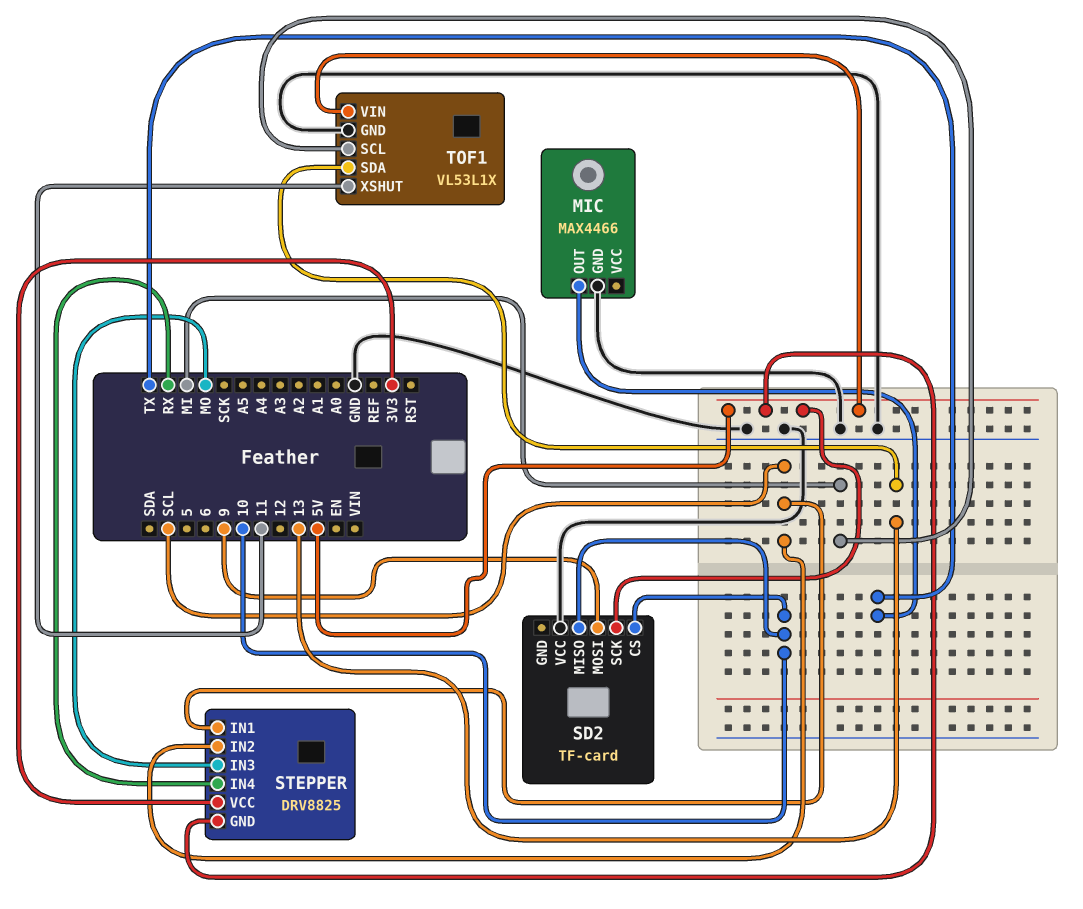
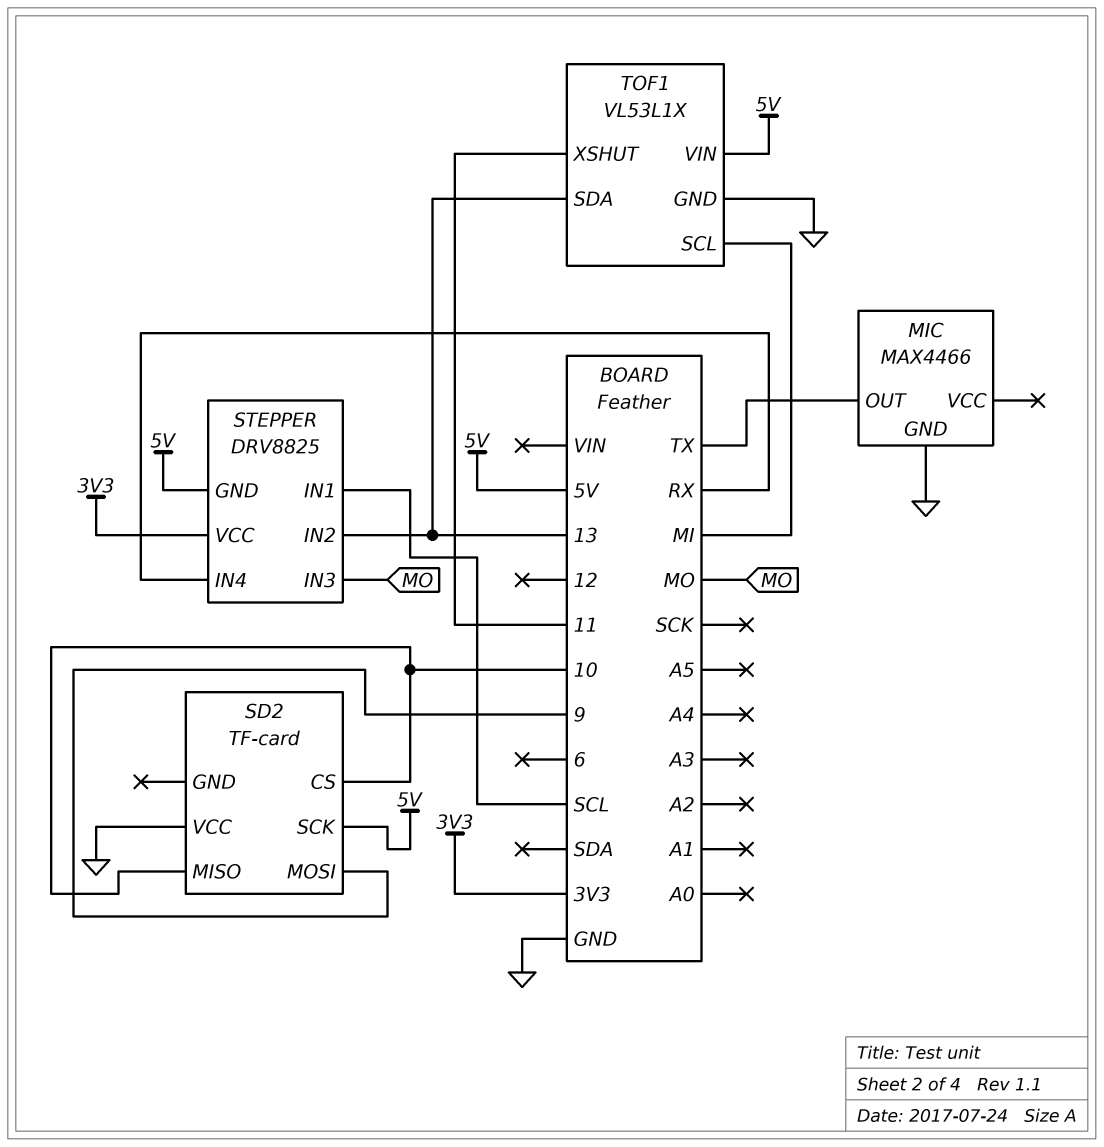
STEPPER pin IN2: SCL -> 13

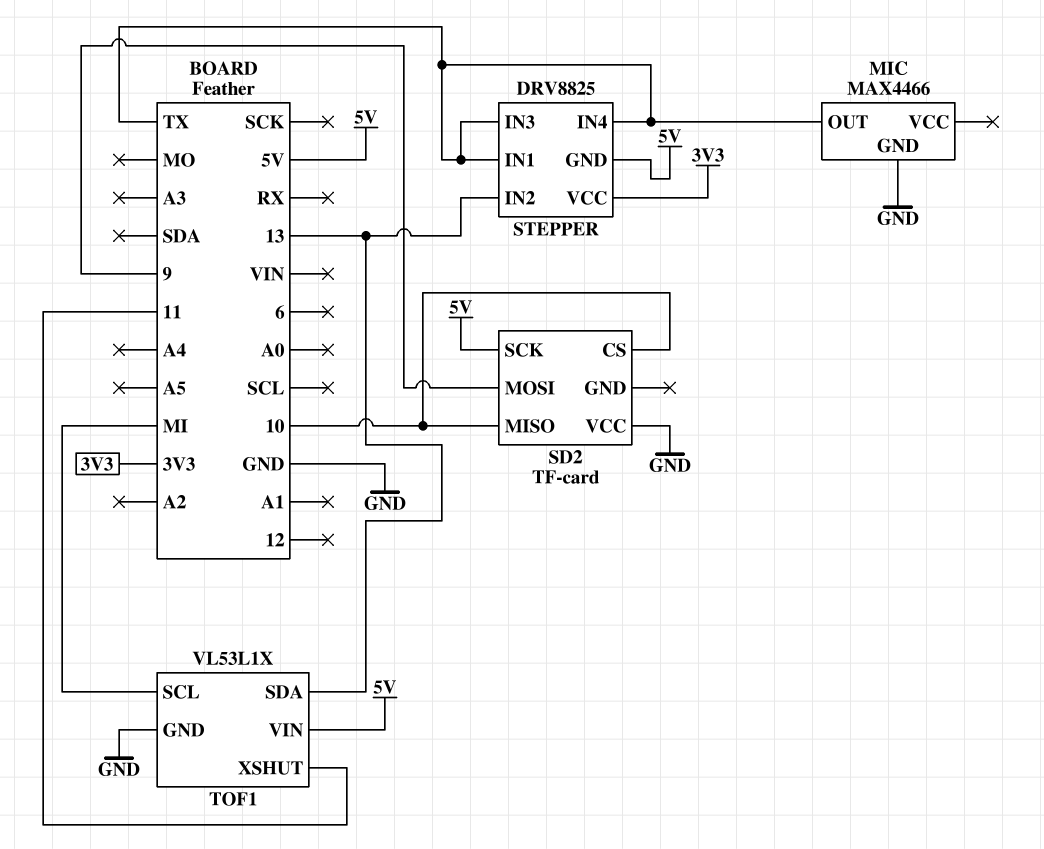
STEPPER pin IN1: SCL -> TX
STEPPER pin IN3: MO -> TX
STEPPER pin IN4: RX -> TX

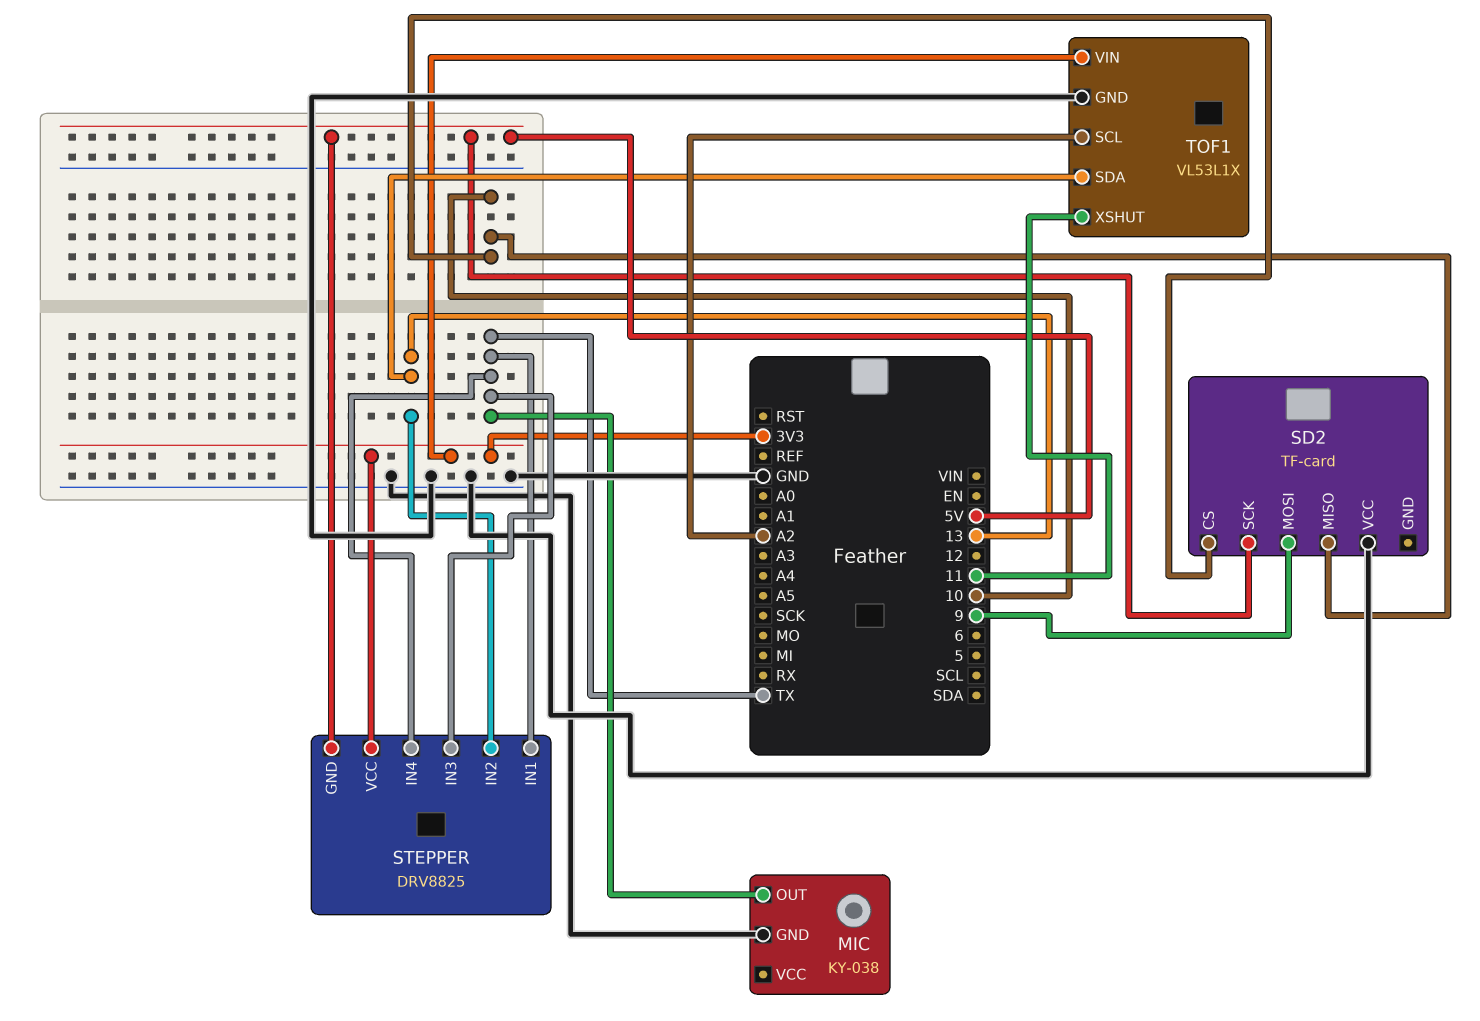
MIC: MAX4466 -> KY-038
TOF1 pin SCL: MI -> A2
TOF1 pin VIN: 5V -> 3V3

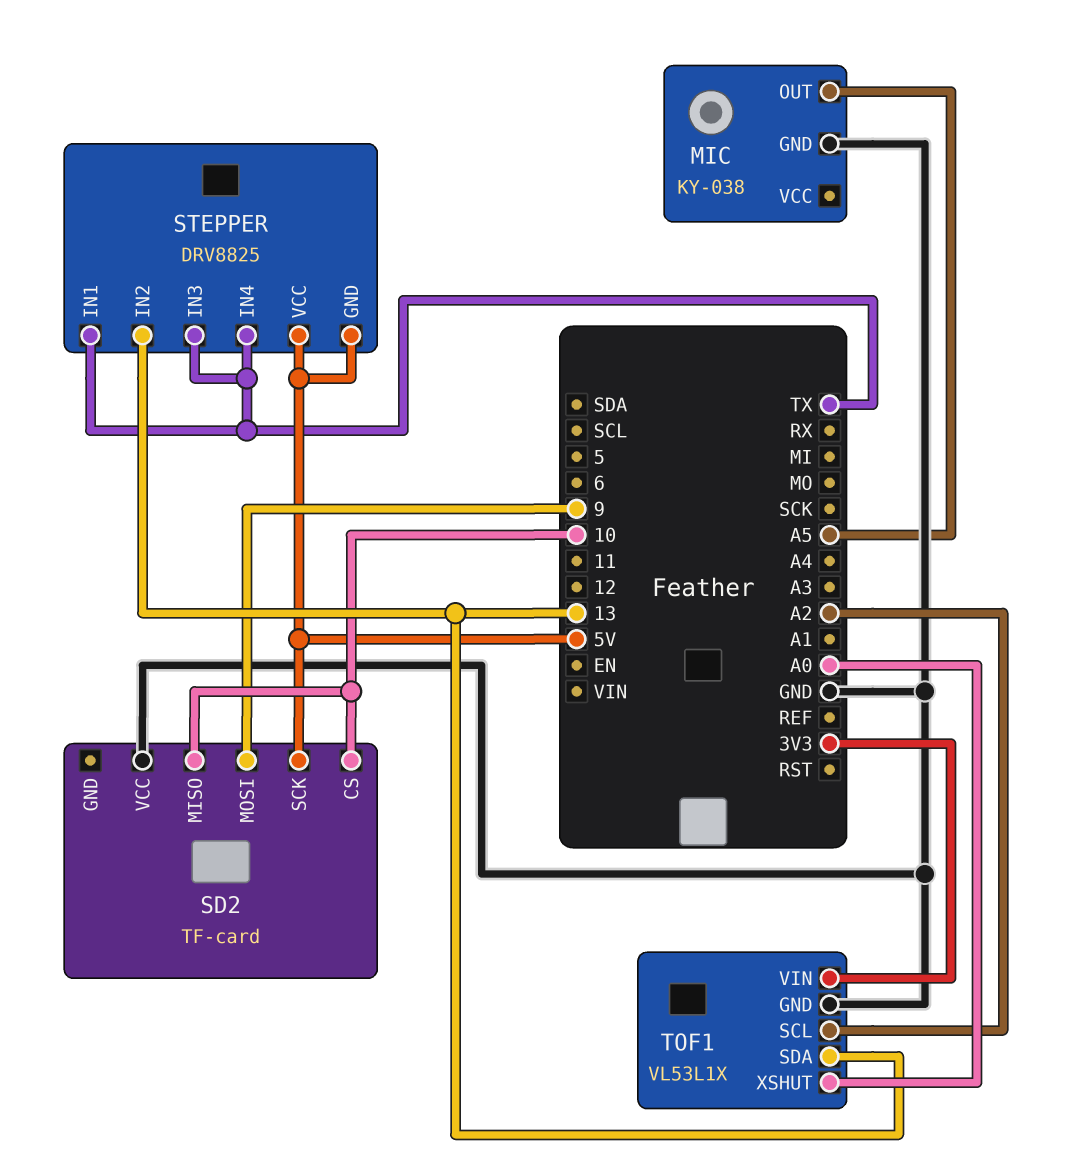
MIC pin OUT: TX -> A5
STEPPER pin VCC: 3V3 -> 5V
TOF1 pin XSHUT: 11 -> A0

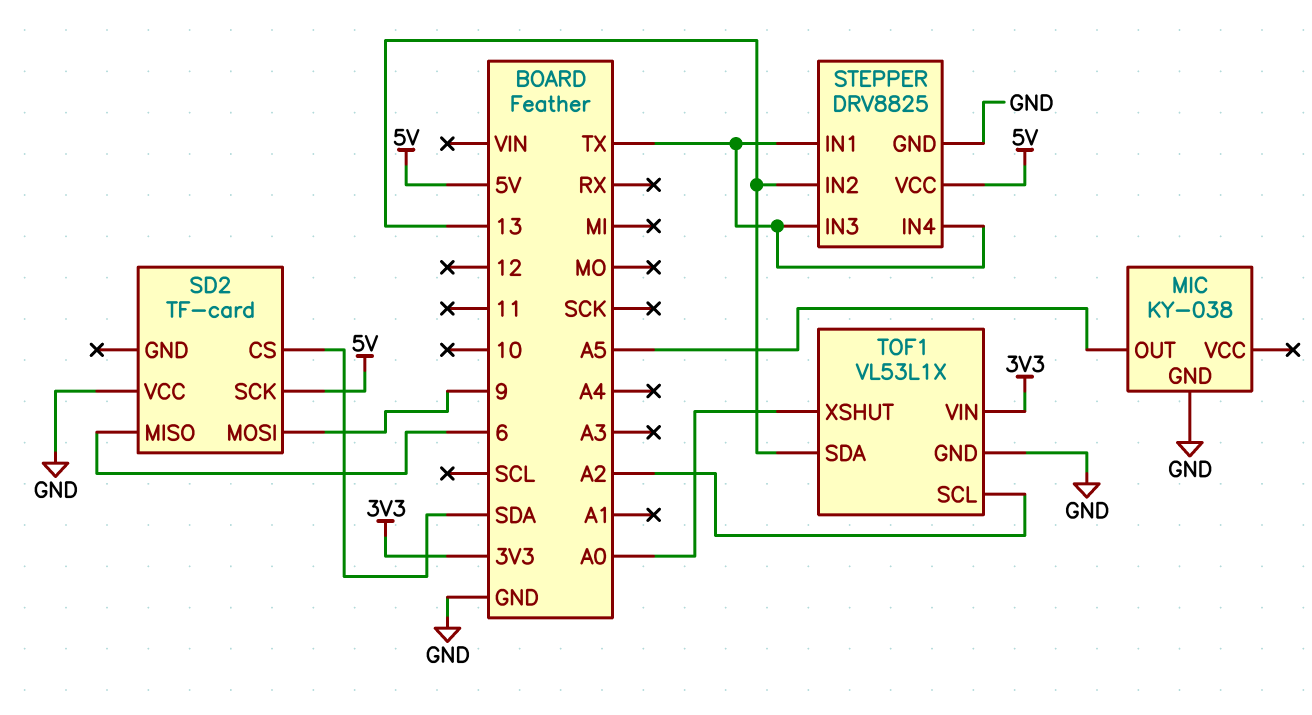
SD2 pin CS: 10 -> SDA
SD2 pin MISO: 10 -> 6
STEPPER pin GND: 5V -> GND

